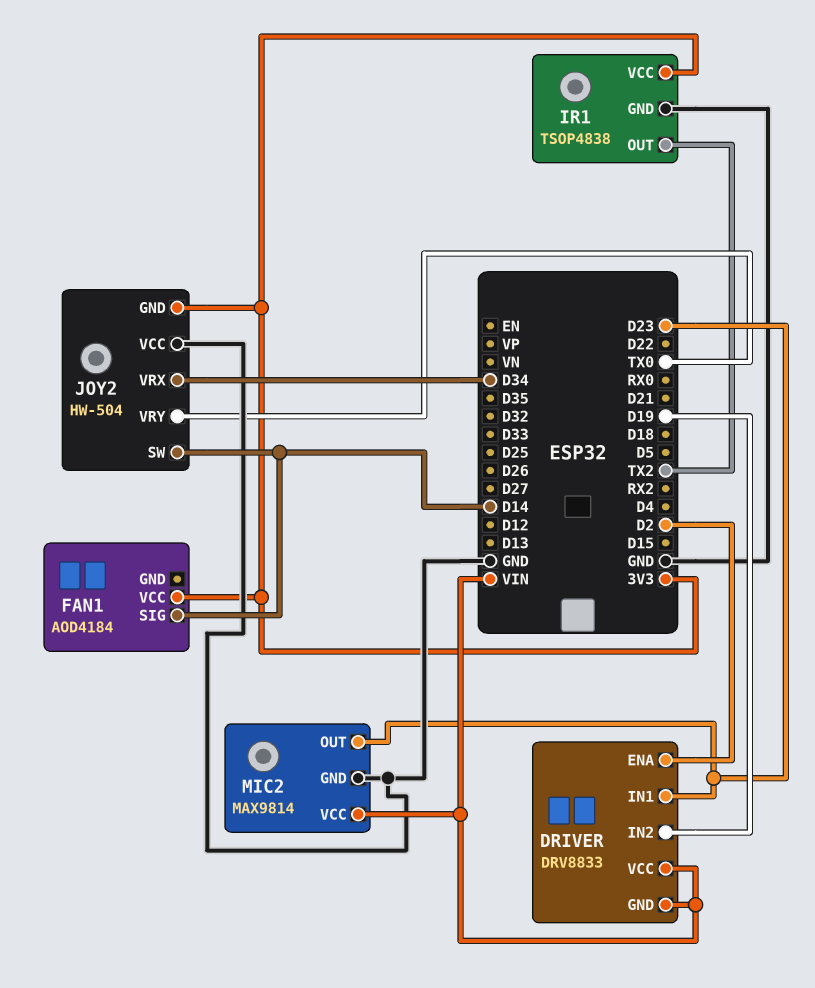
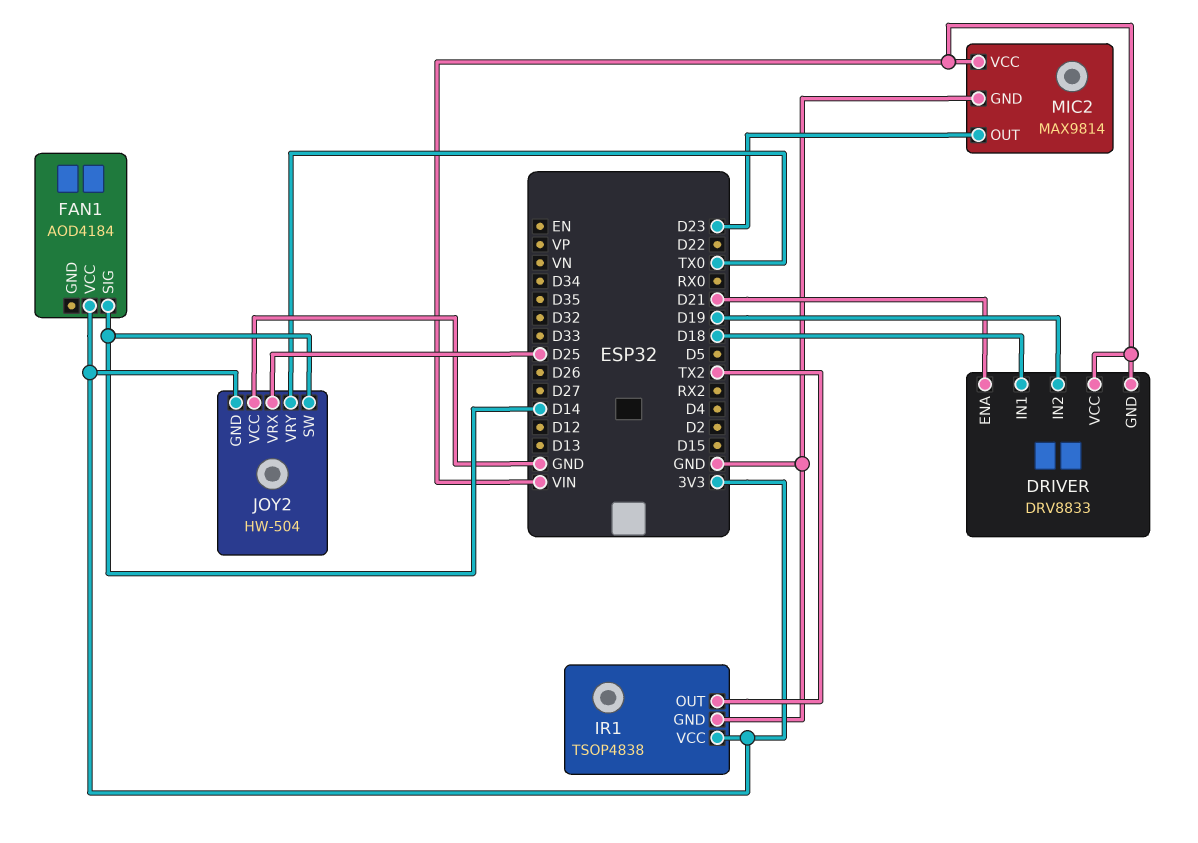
DRIVER pin ENA: D2 -> D21
DRIVER pin IN1: D23 -> D18
JOY2 pin VRX: D34 -> D25

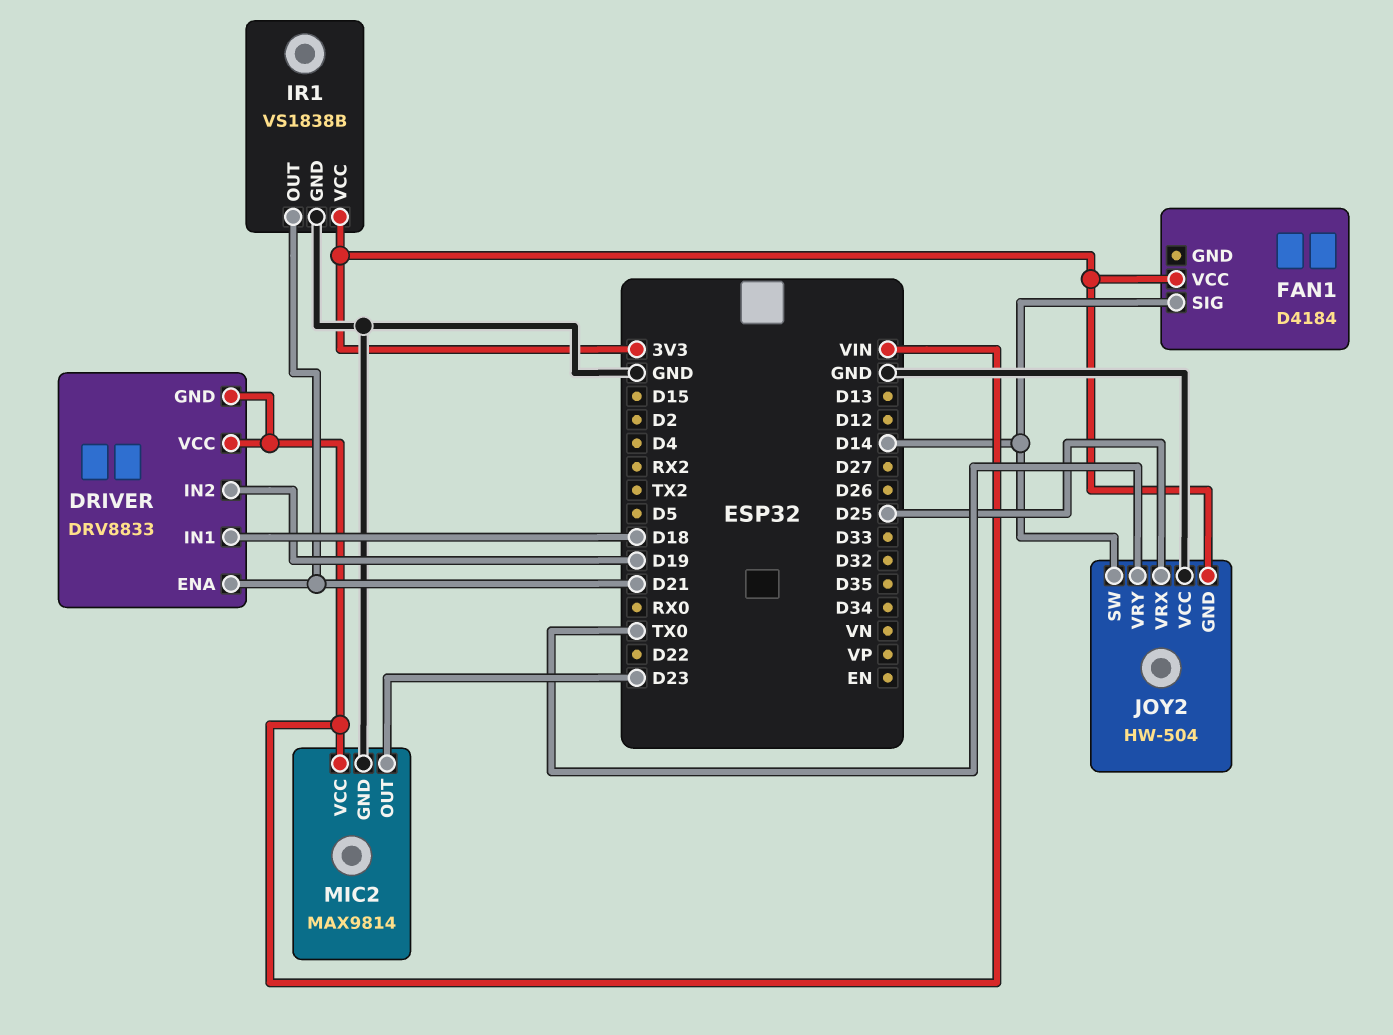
FAN1: AOD4184 -> D4184
IR1: TSOP4838 -> VS1838B
IR1 pin OUT: TX2 -> D21

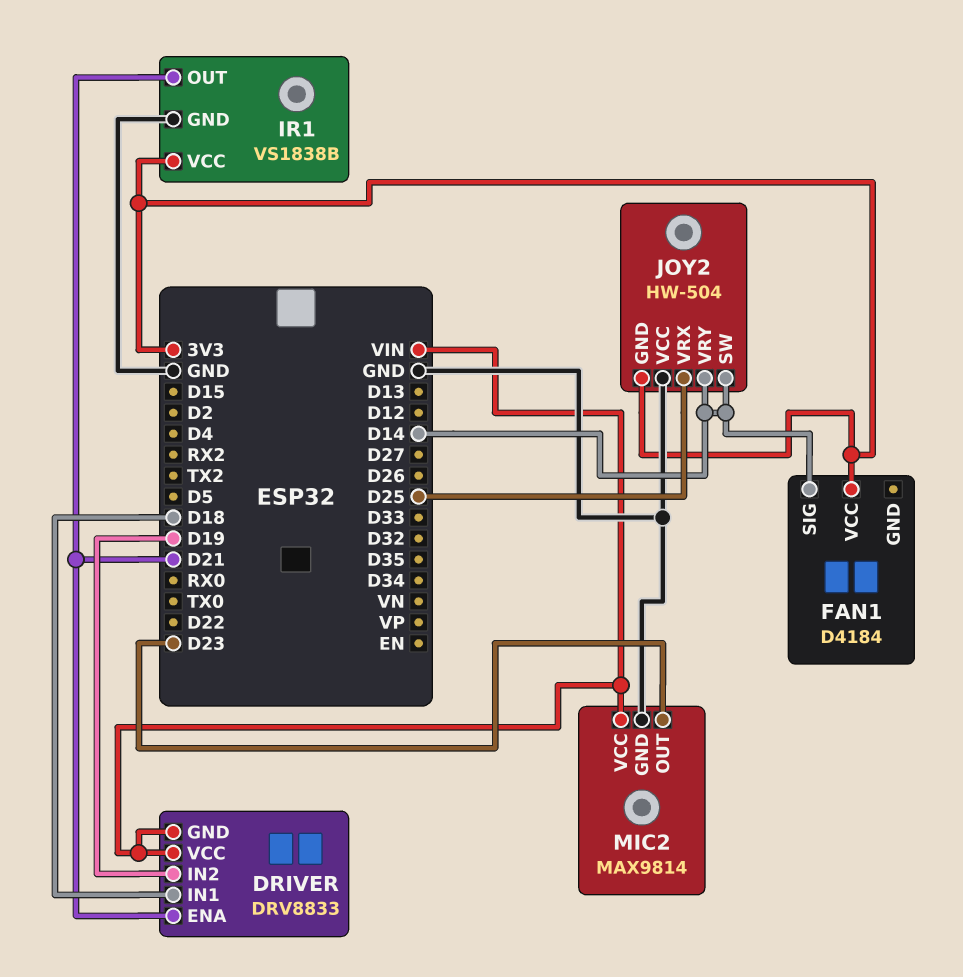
JOY2 pin VRY: TX0 -> D14

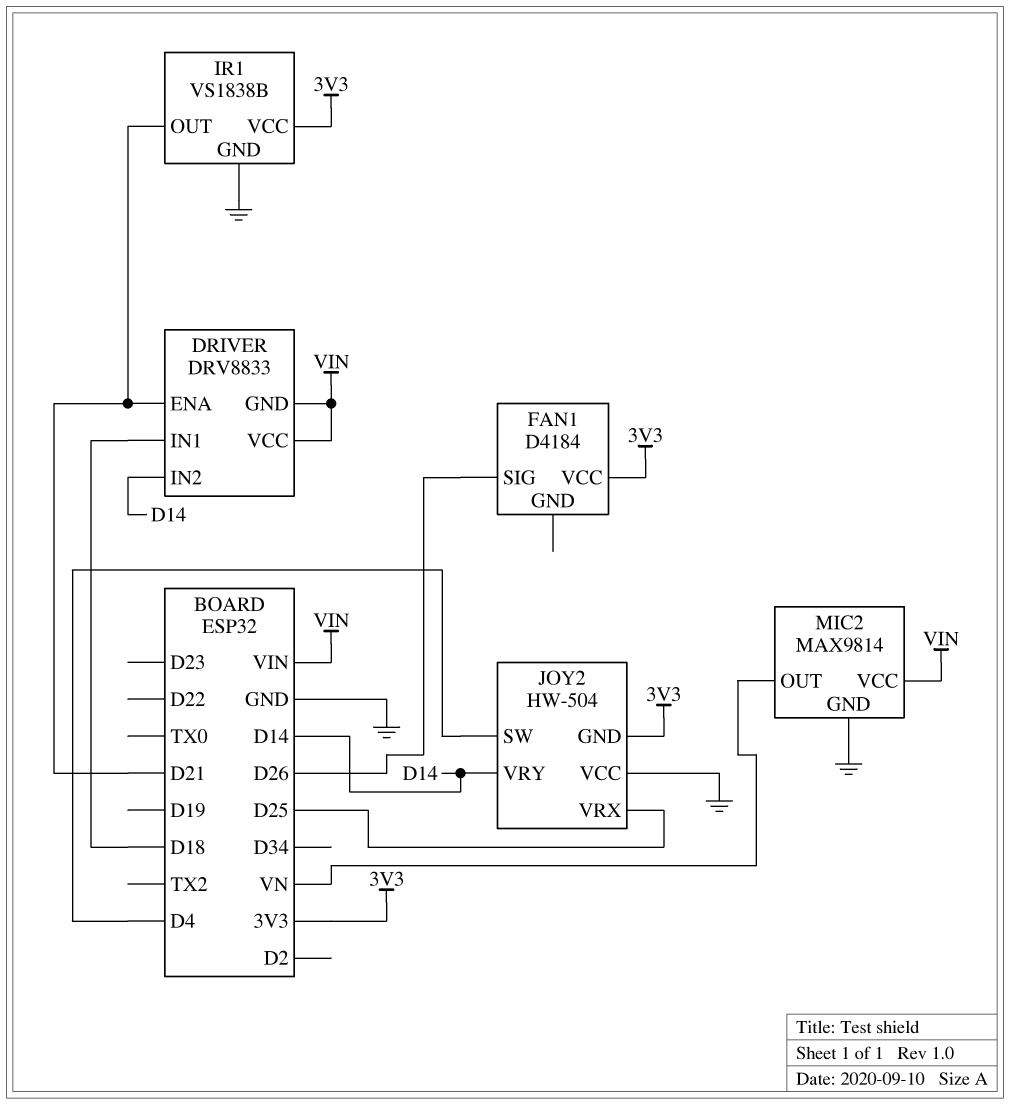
DRIVER pin IN2: D19 -> D14
FAN1 pin SIG: D14 -> D26
JOY2 pin SW: D14 -> D4
MIC2 pin OUT: D23 -> VN

